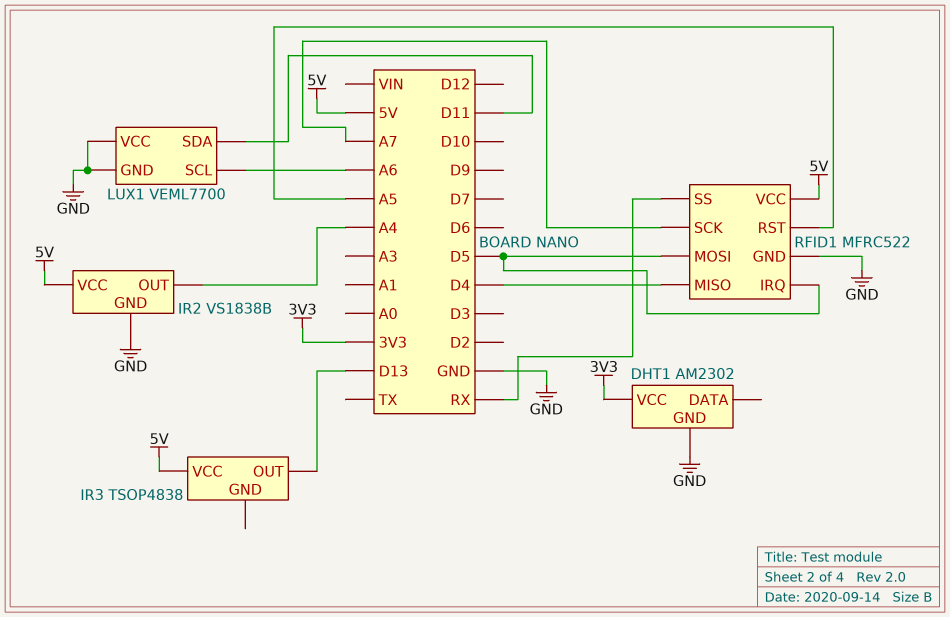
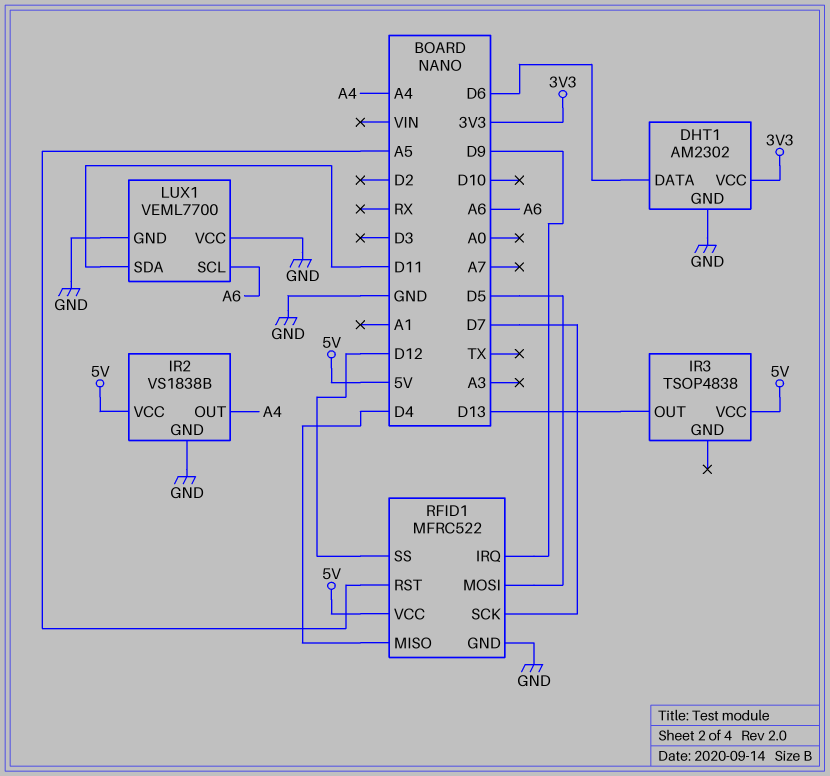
DHT1 pin DATA: none -> D6
RFID1 pin IRQ: D5 -> D9
RFID1 pin SCK: A7 -> D7
RFID1 pin SS: RX -> D12

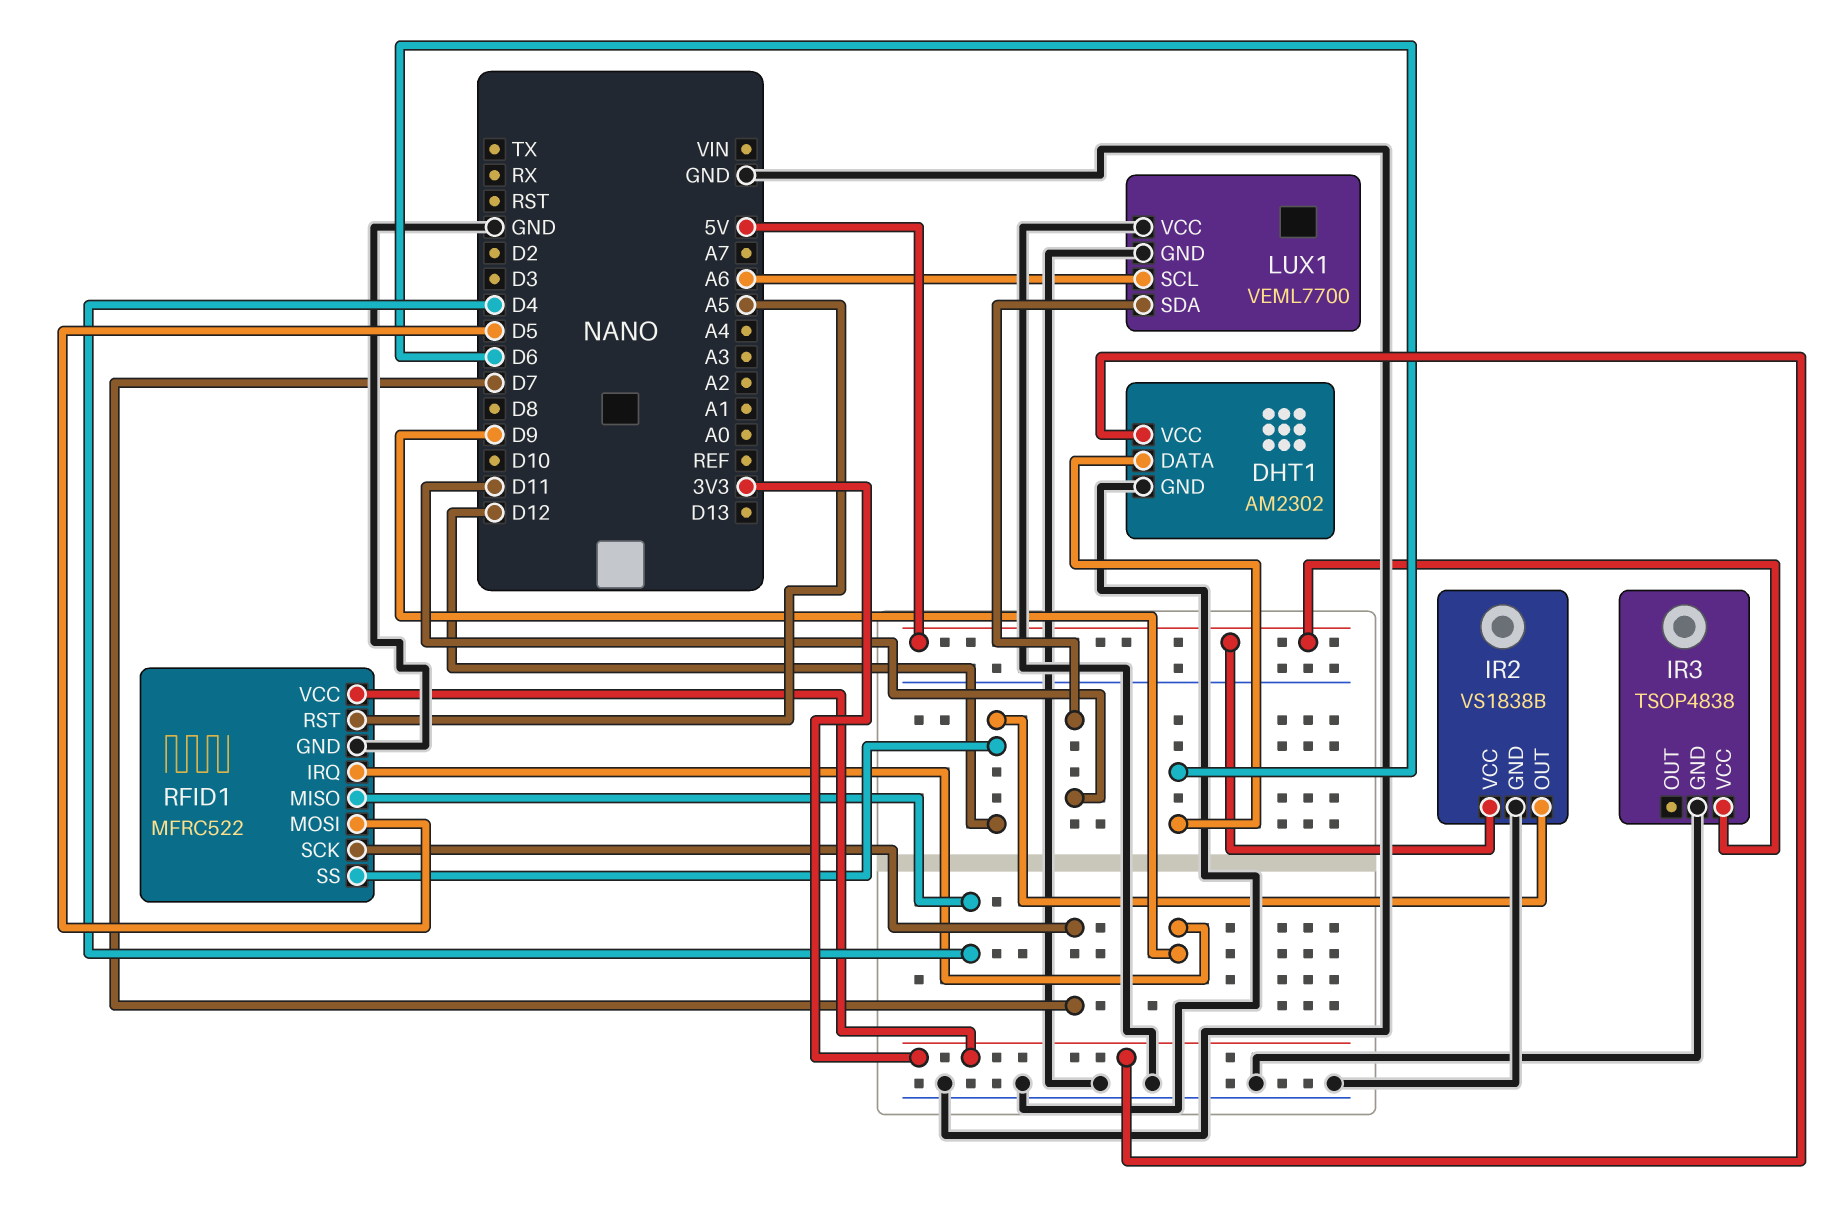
IR2 pin OUT: A4 -> D12
IR3 pin GND: none -> GND
IR3 pin OUT: D13 -> none
RFID1 pin VCC: 5V -> 3V3

